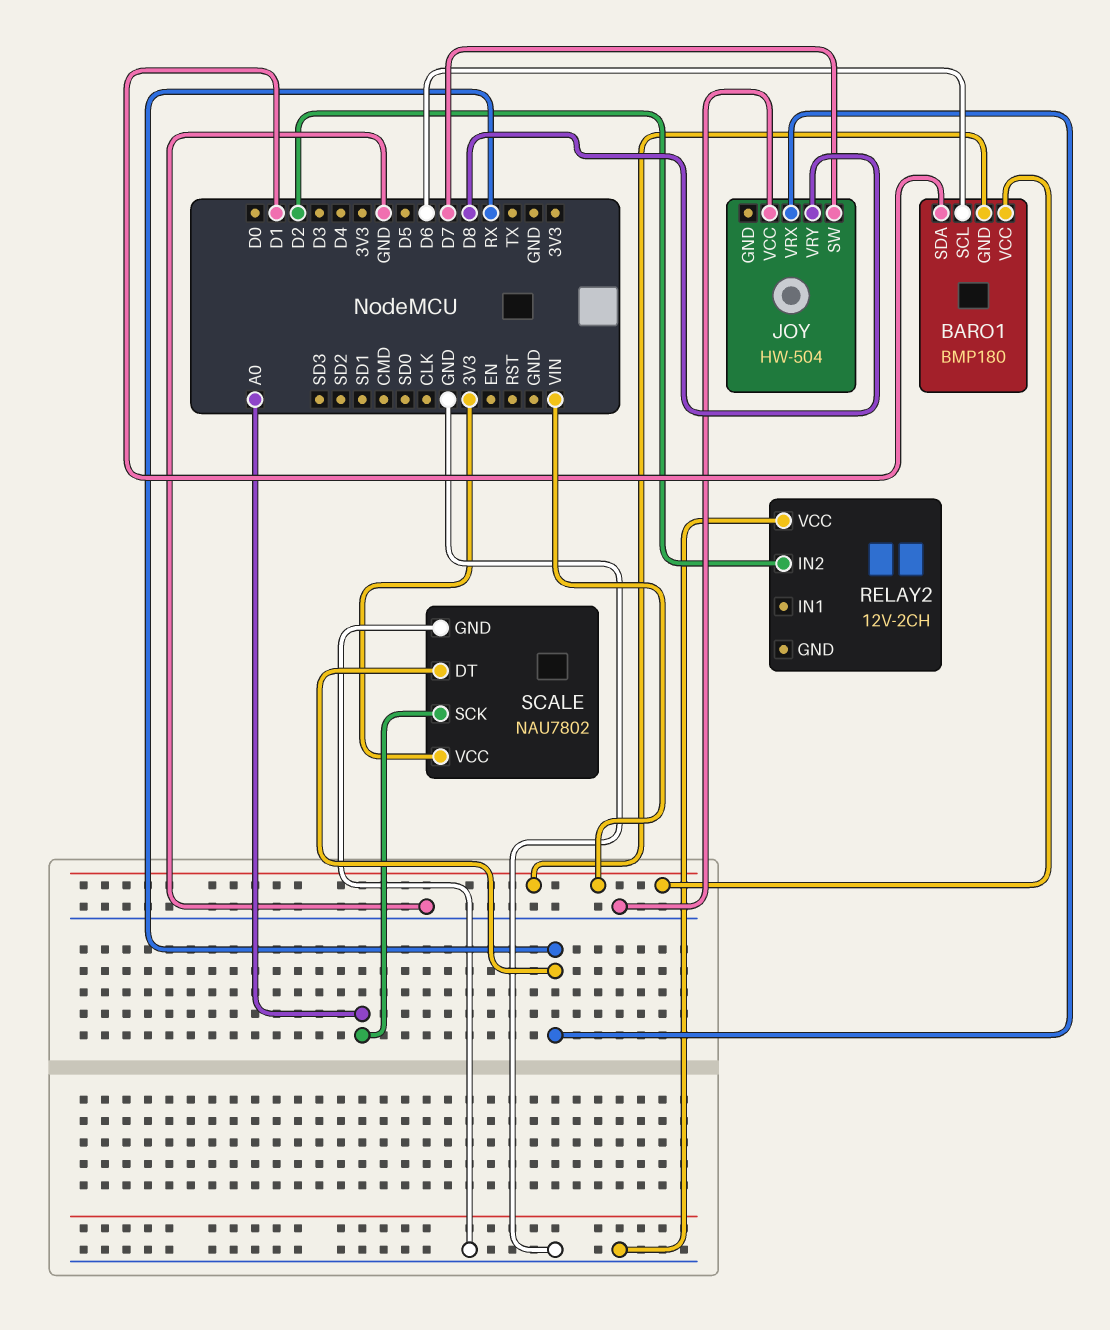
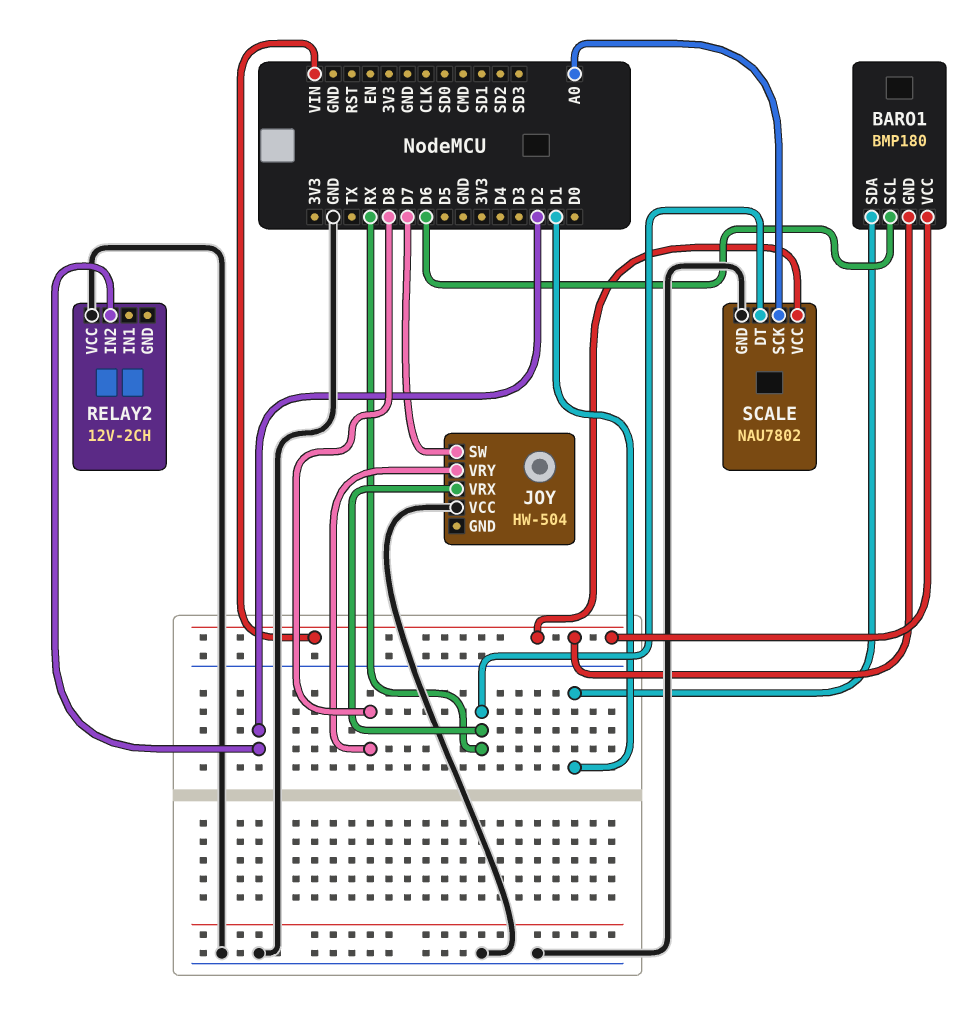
SCALE pin VCC: 3V3 -> VIN

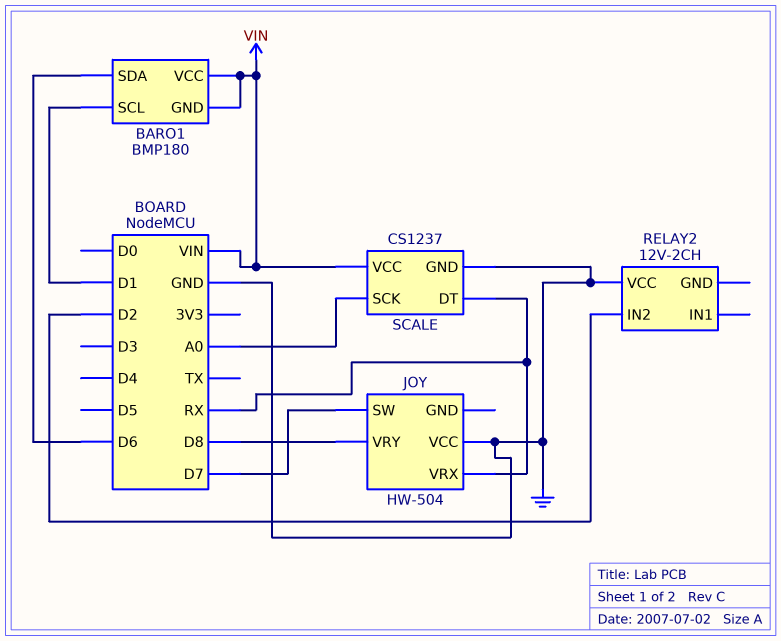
BARO1 pin SCL: D6 -> D1
BARO1 pin SDA: D1 -> D6
SCALE: NAU7802 -> CS1237

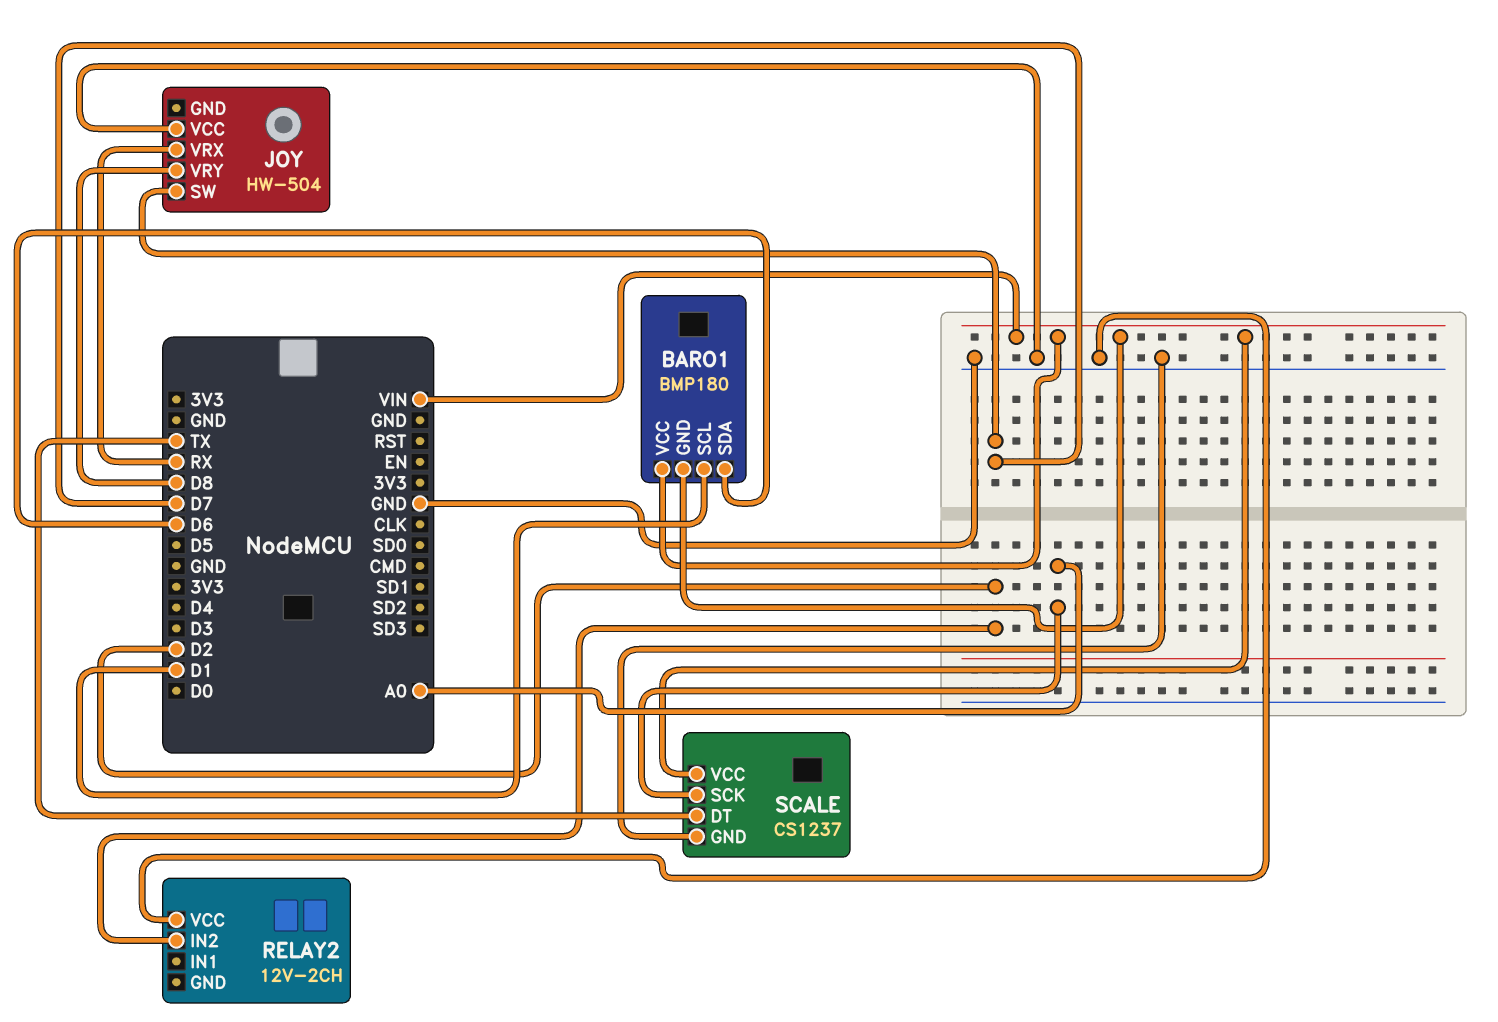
SCALE pin DT: RX -> TX

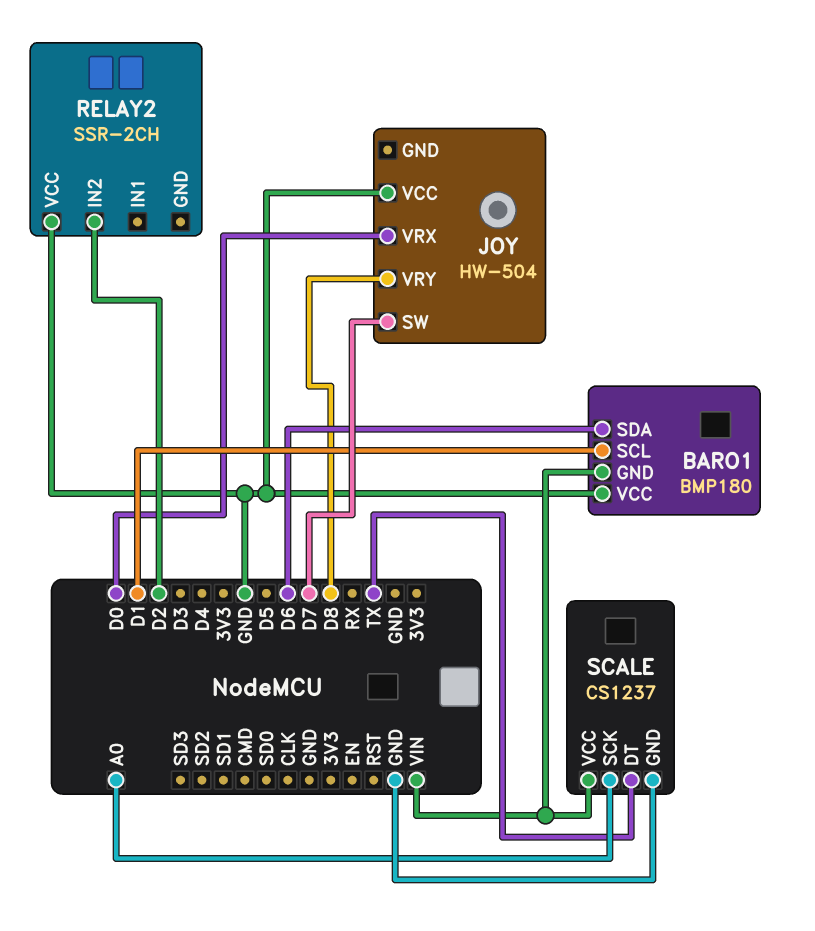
BARO1 pin VCC: VIN -> GND
JOY pin VRX: RX -> D0
RELAY2: 12V-2CH -> SSR-2CH

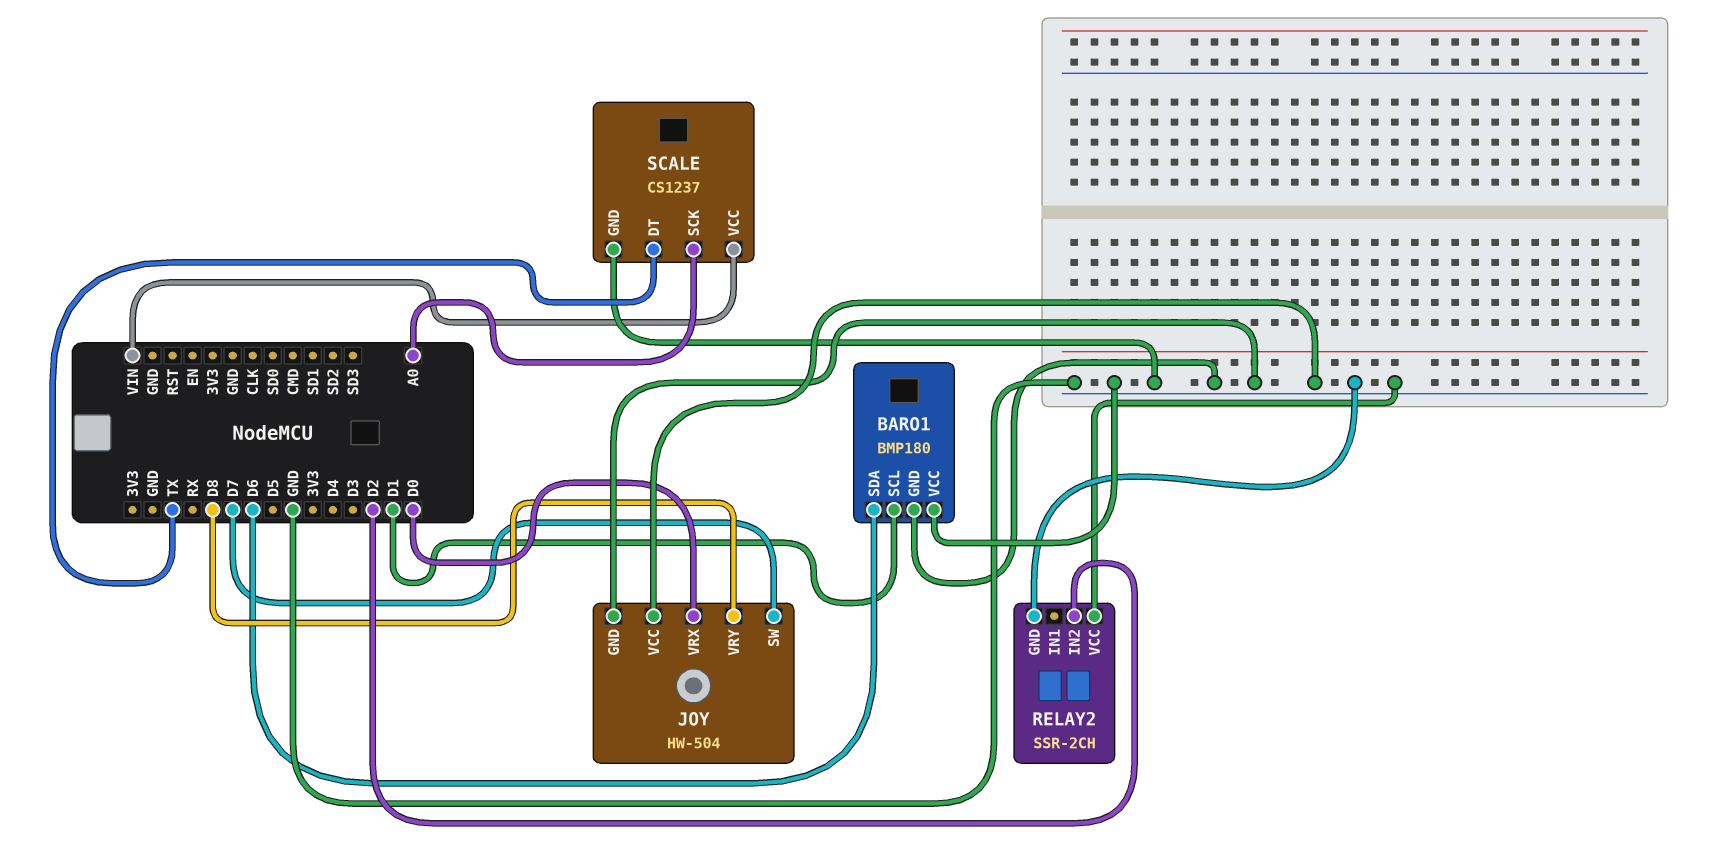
BARO1 pin GND: VIN -> GND
JOY pin GND: none -> GND
RELAY2 pin GND: none -> GND

